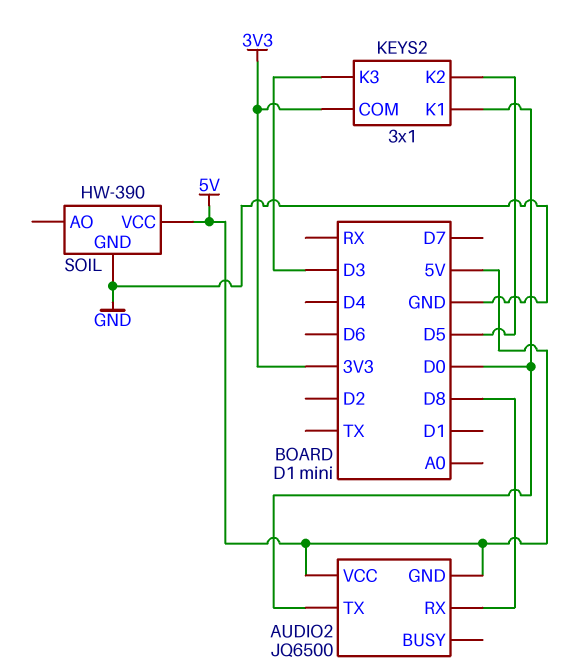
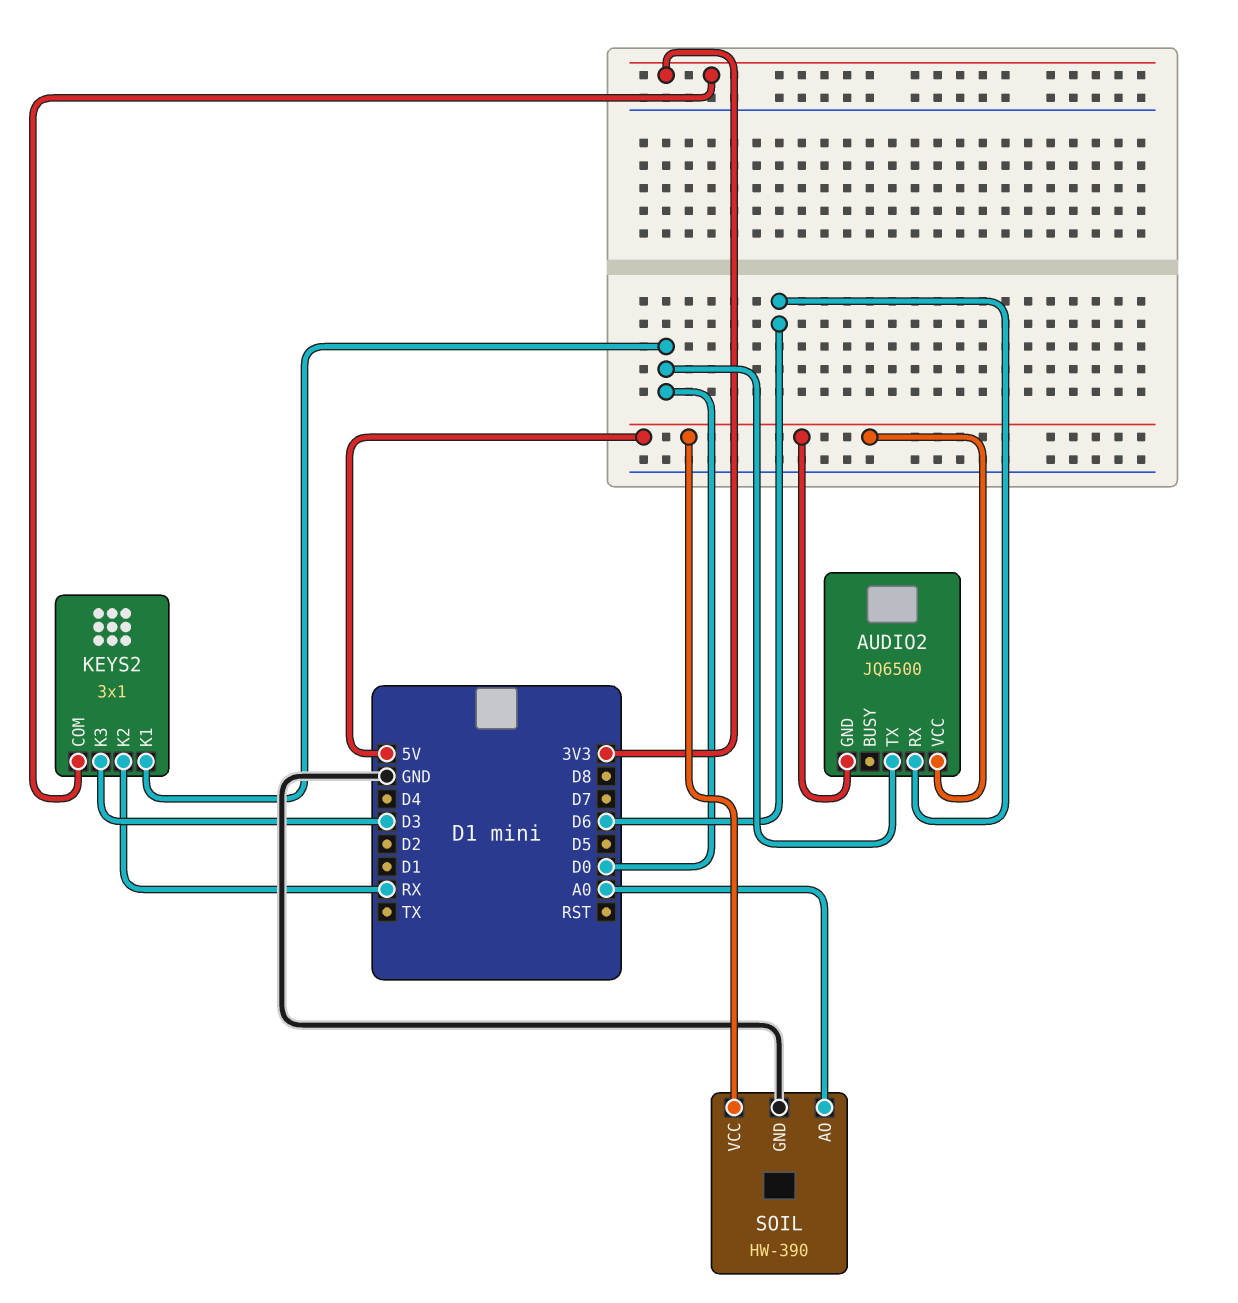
AUDIO2 pin RX: D8 -> D6
KEYS2 pin K2: D5 -> RX
SOIL pin AO: none -> A0

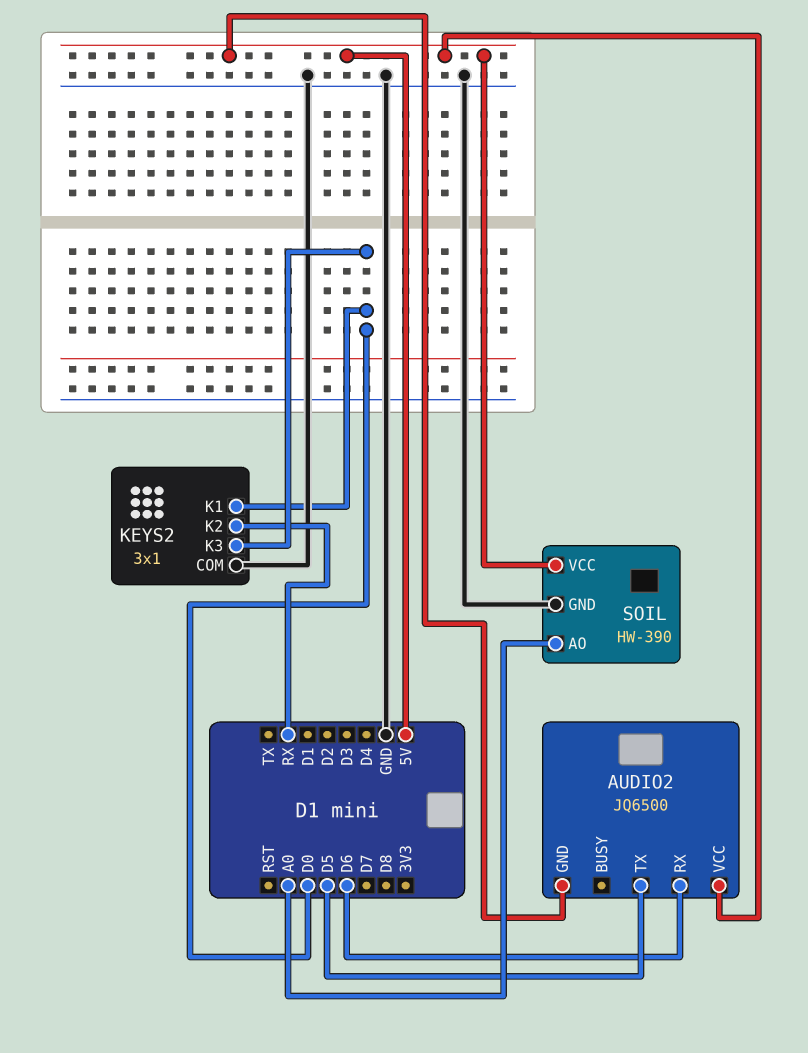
AUDIO2 pin TX: D0 -> D5
KEYS2 pin COM: 3V3 -> GND
KEYS2 pin K3: D3 -> D0

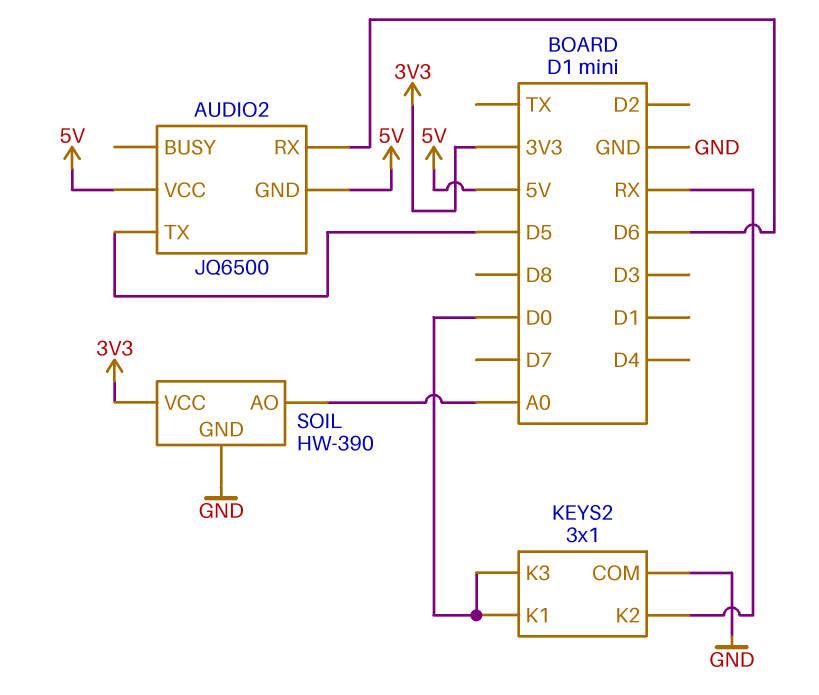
SOIL pin VCC: 5V -> 3V3

